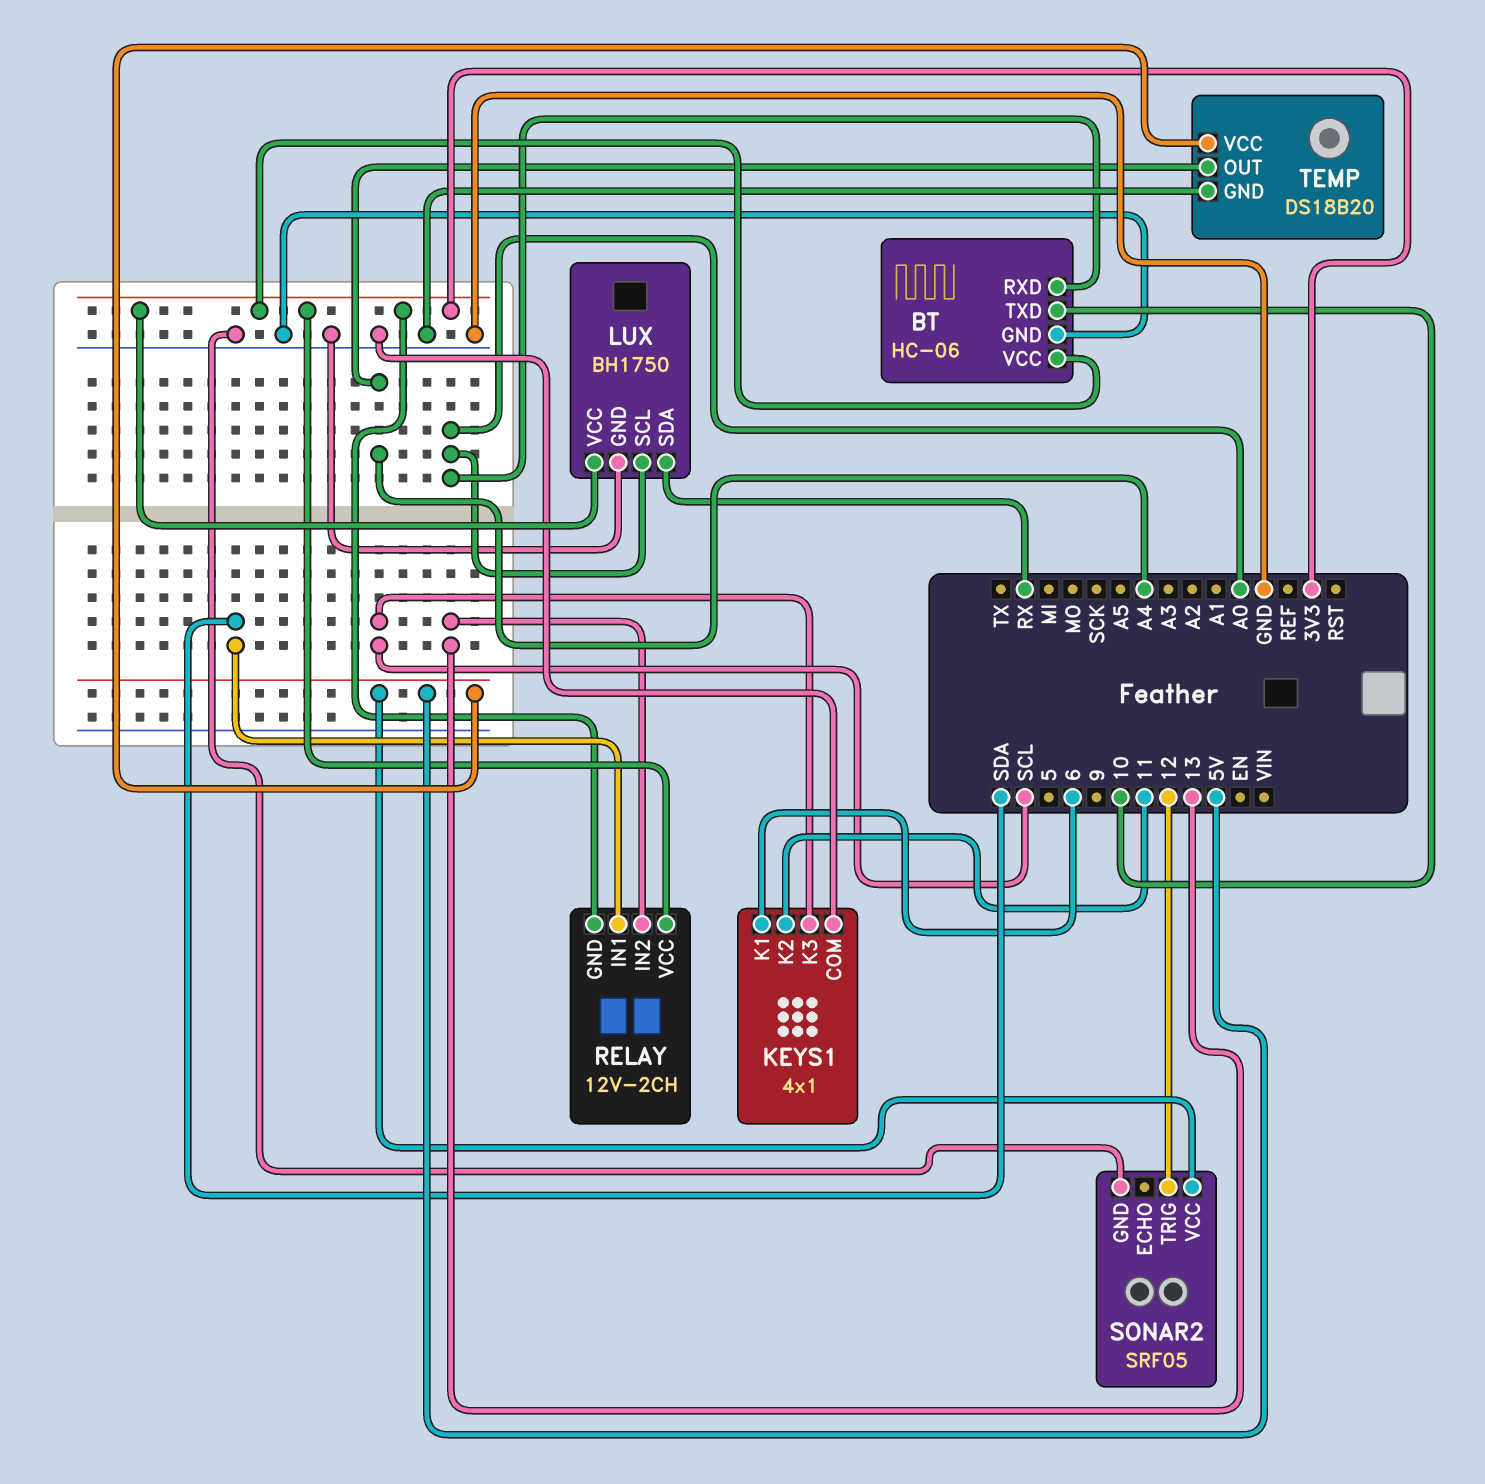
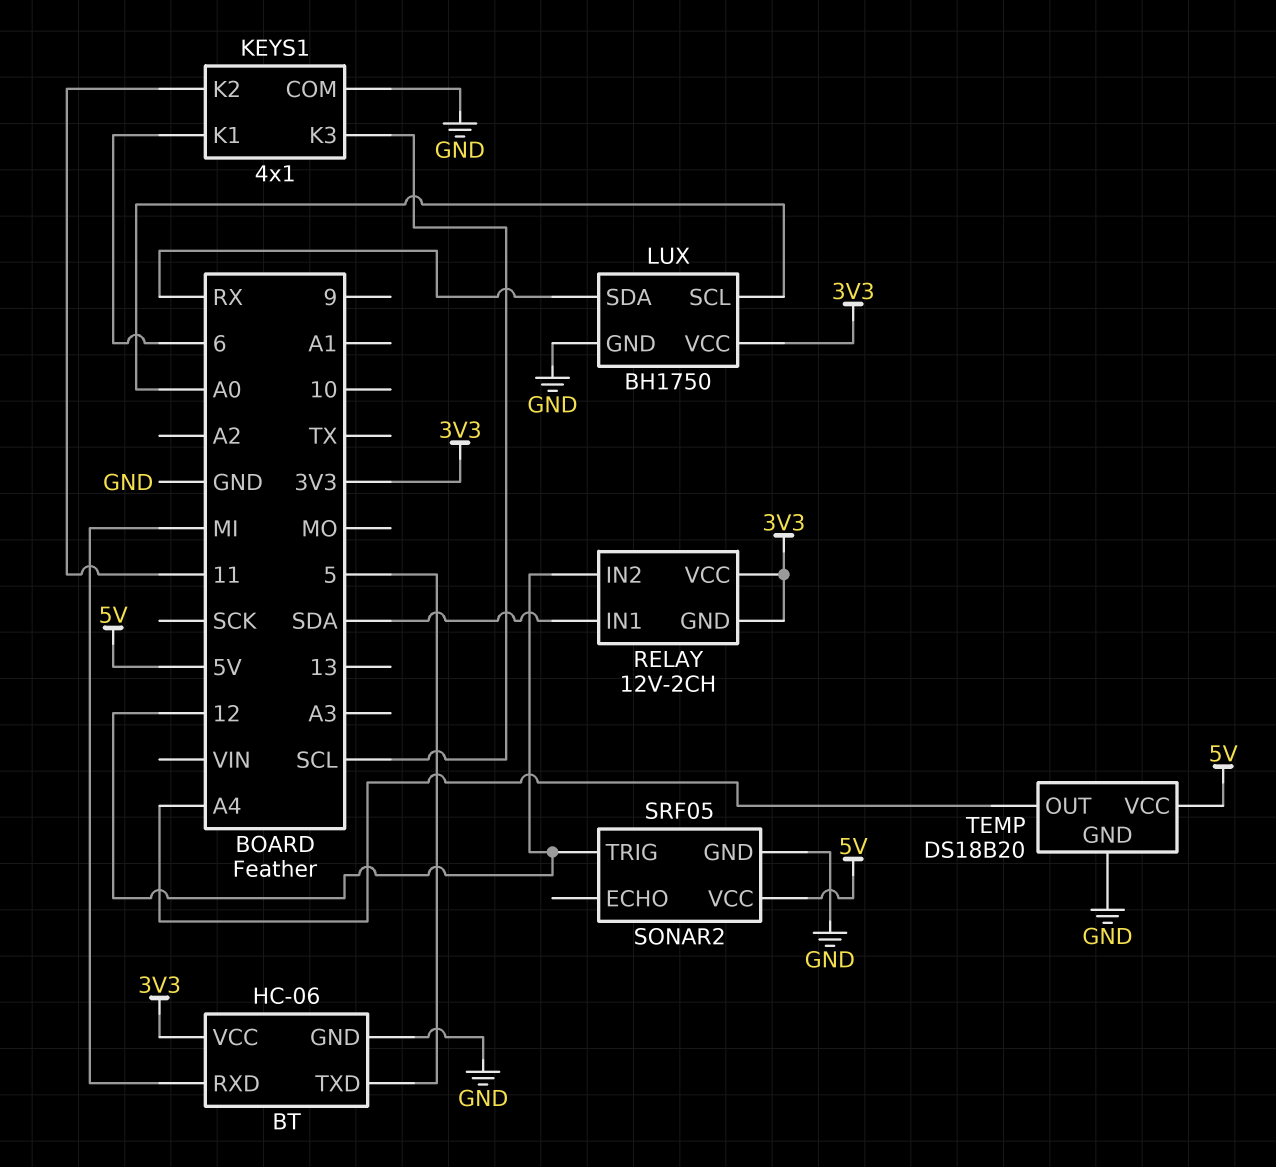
BT pin RXD: A0 -> MI
BT pin TXD: 10 -> 5
RELAY pin IN2: 13 -> 12

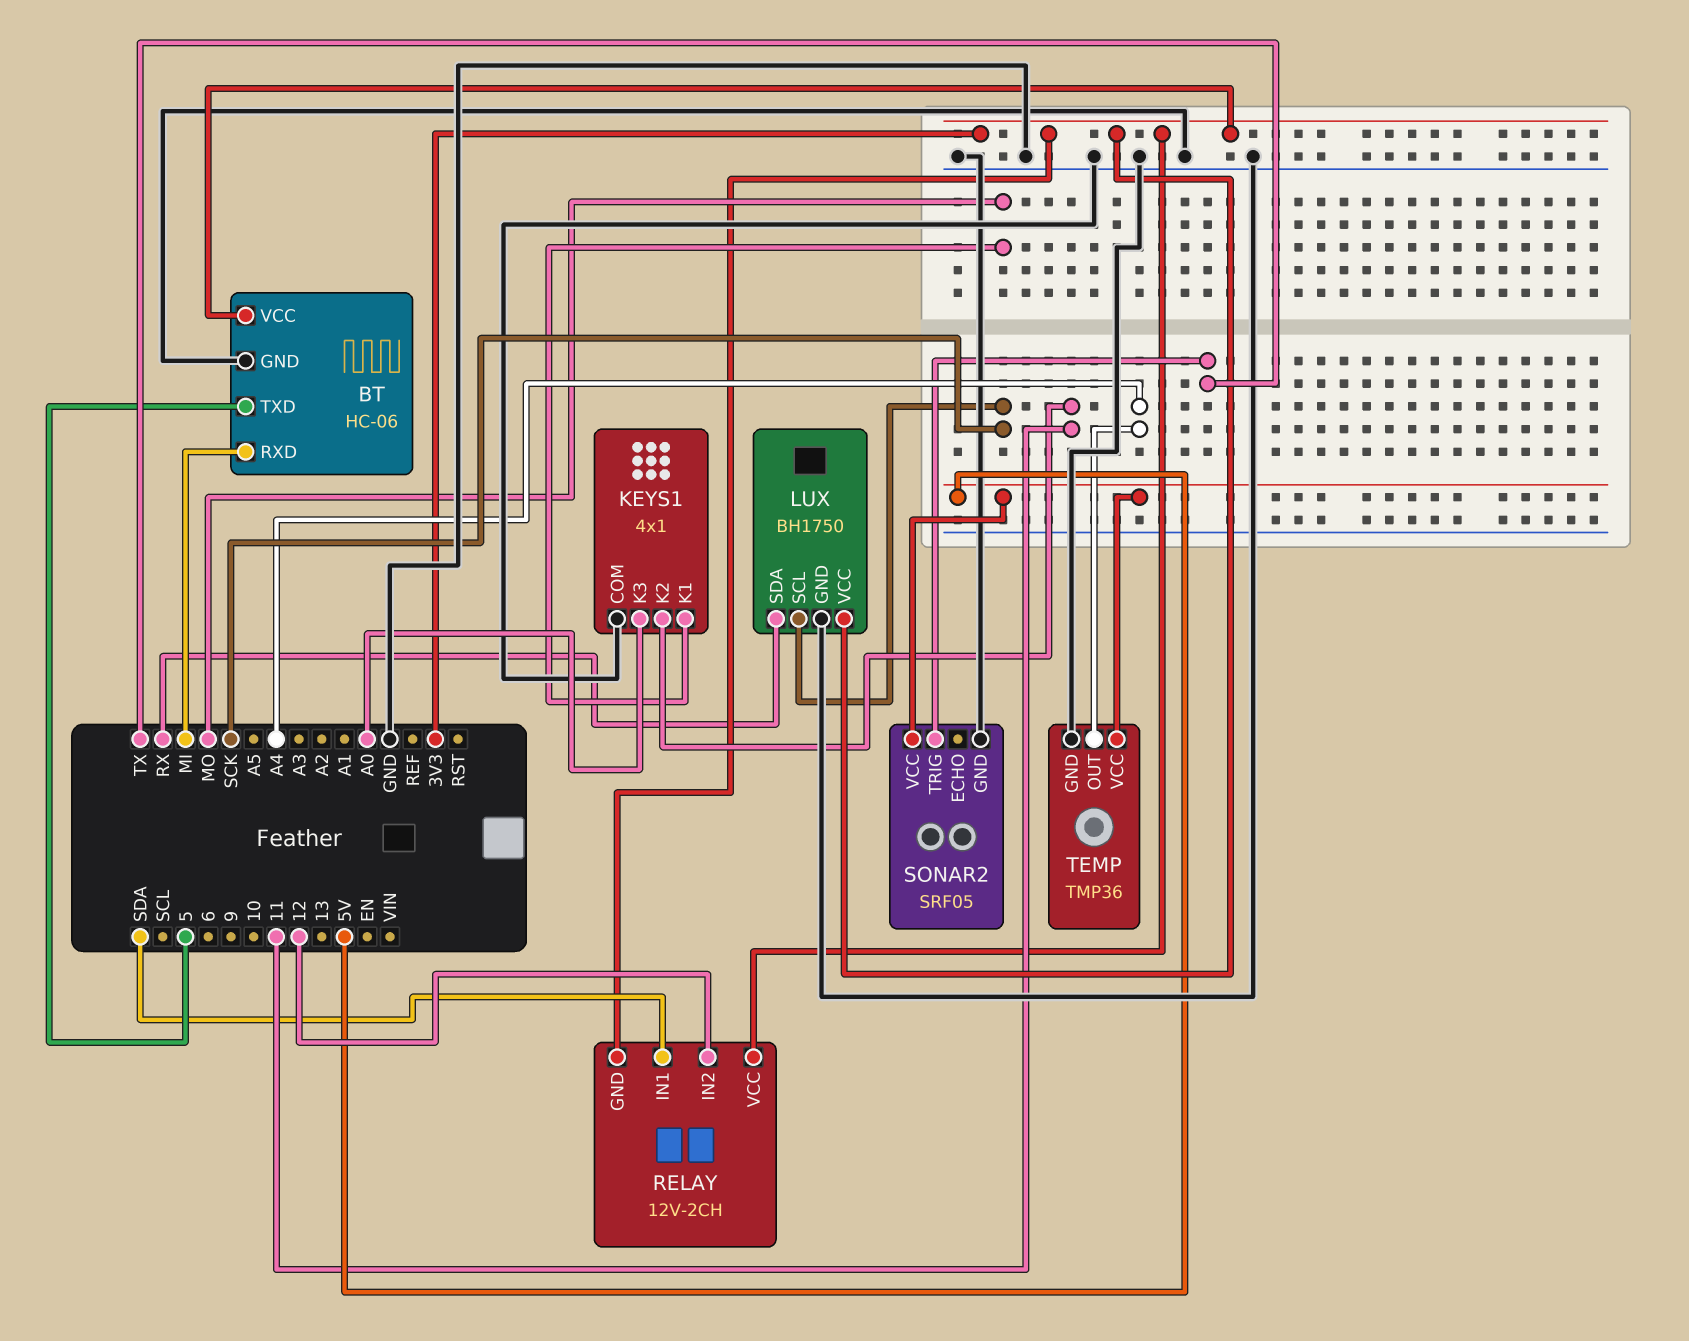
KEYS1 pin K1: 6 -> MO
KEYS1 pin K3: SCL -> A0
LUX pin SCL: A0 -> SCK
SONAR2 pin TRIG: 12 -> TX
TEMP: DS18B20 -> TMP36

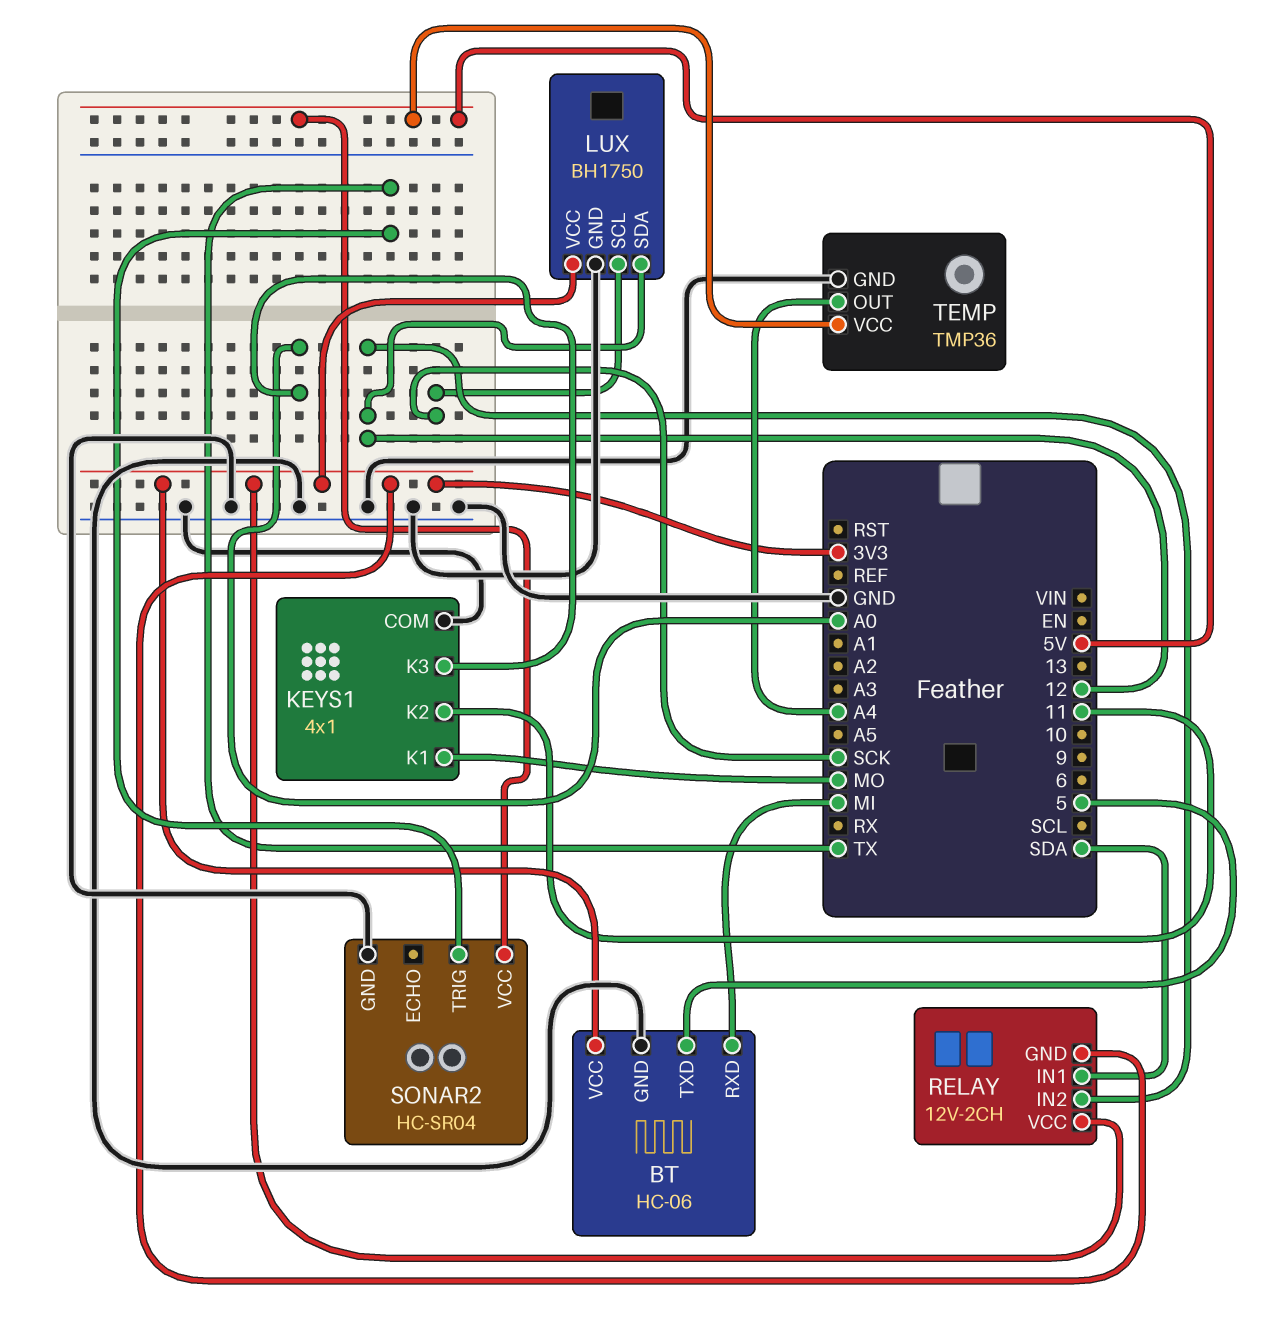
LUX pin SDA: RX -> 12
SONAR2: SRF05 -> HC-SR04

